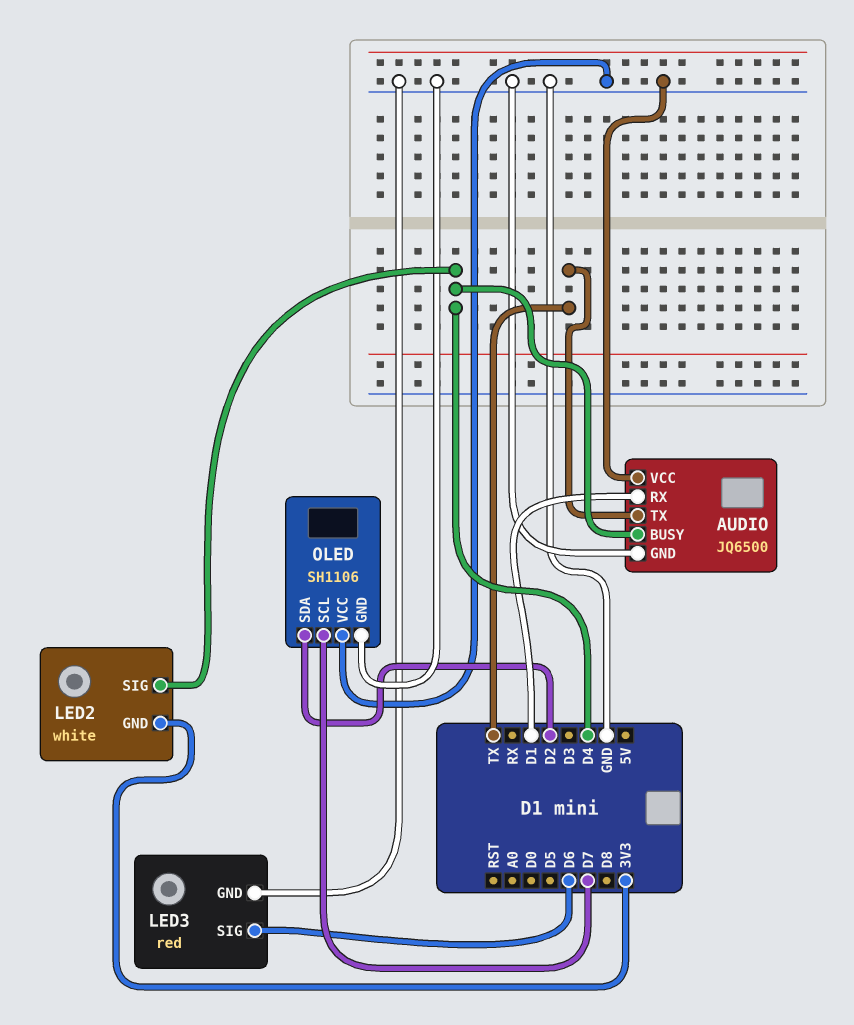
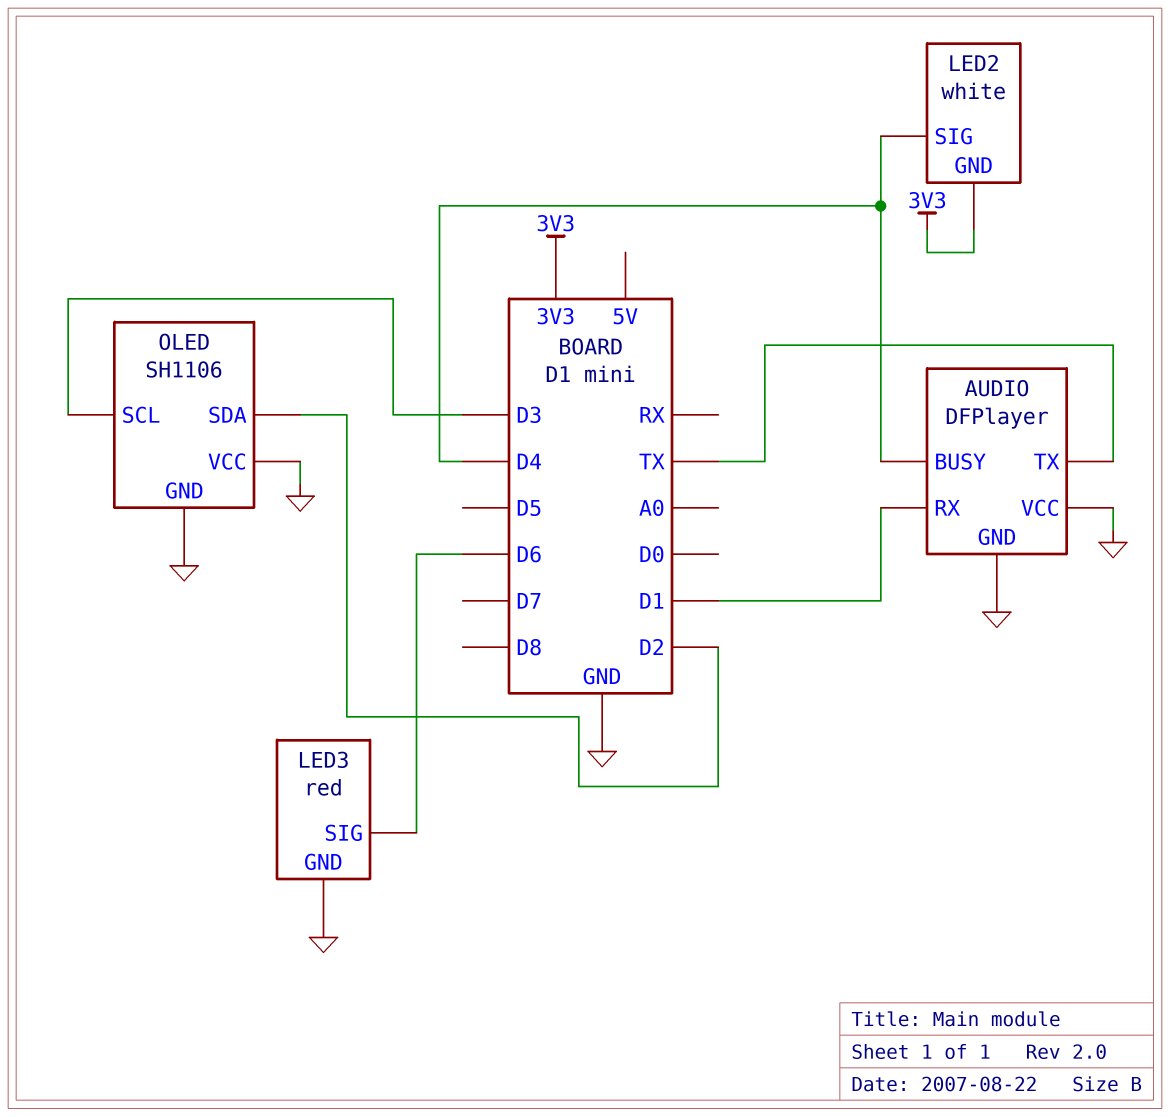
AUDIO: JQ6500 -> DFPlayer
OLED pin SCL: D7 -> D3

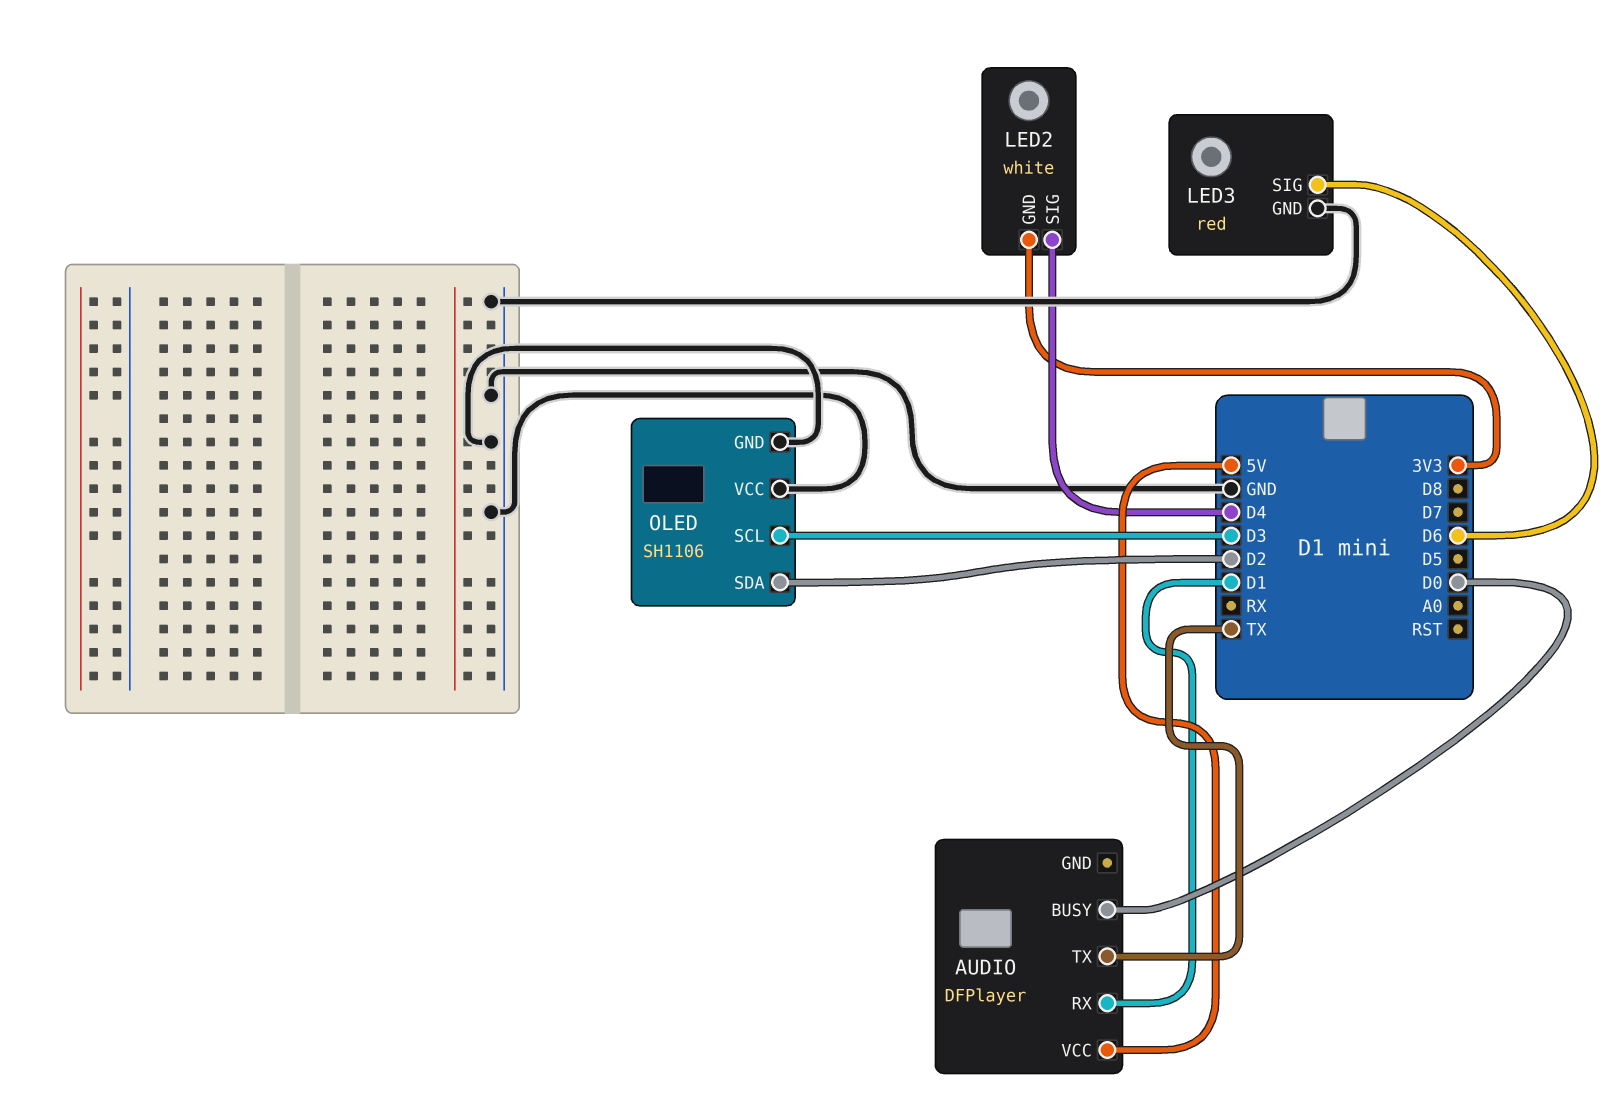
AUDIO pin BUSY: D4 -> D0
AUDIO pin GND: GND -> none
AUDIO pin VCC: GND -> 5V

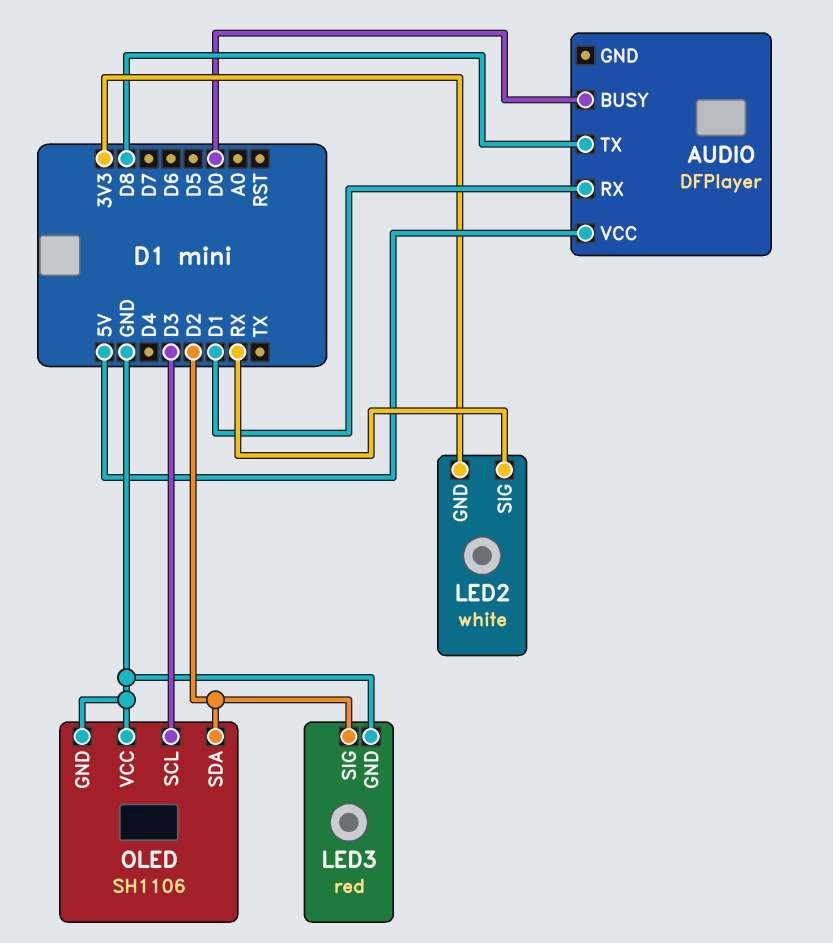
AUDIO pin TX: TX -> D8
LED2 pin SIG: D4 -> RX
LED3 pin SIG: D6 -> D2

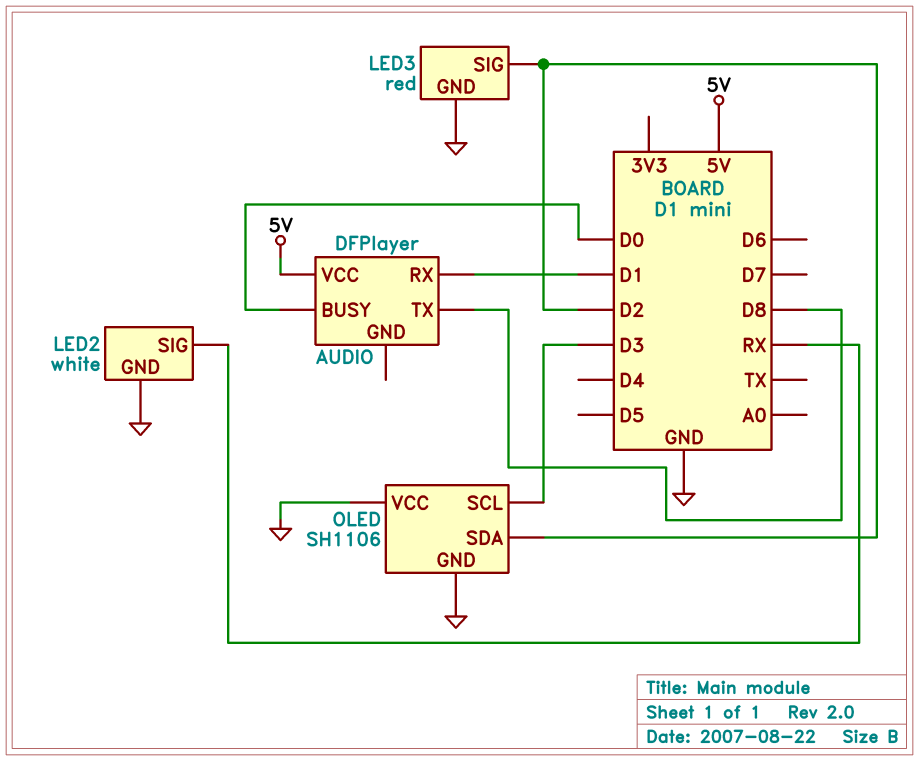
LED2 pin GND: 3V3 -> GND

